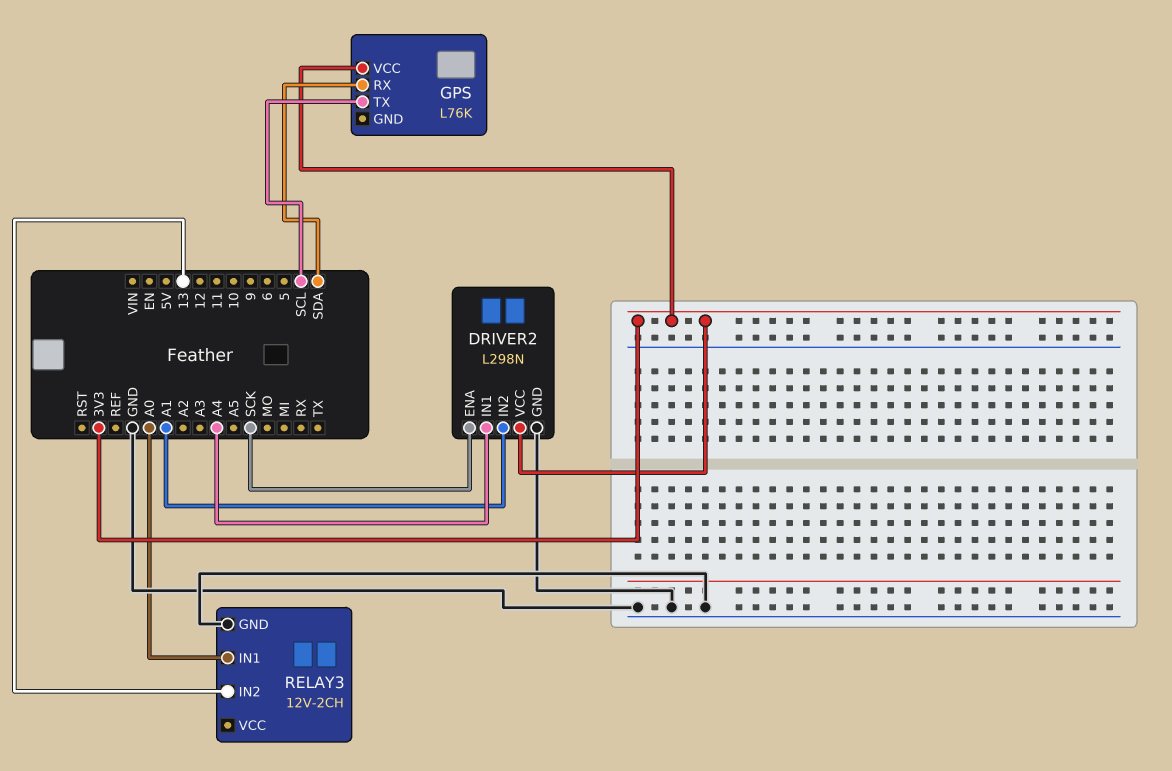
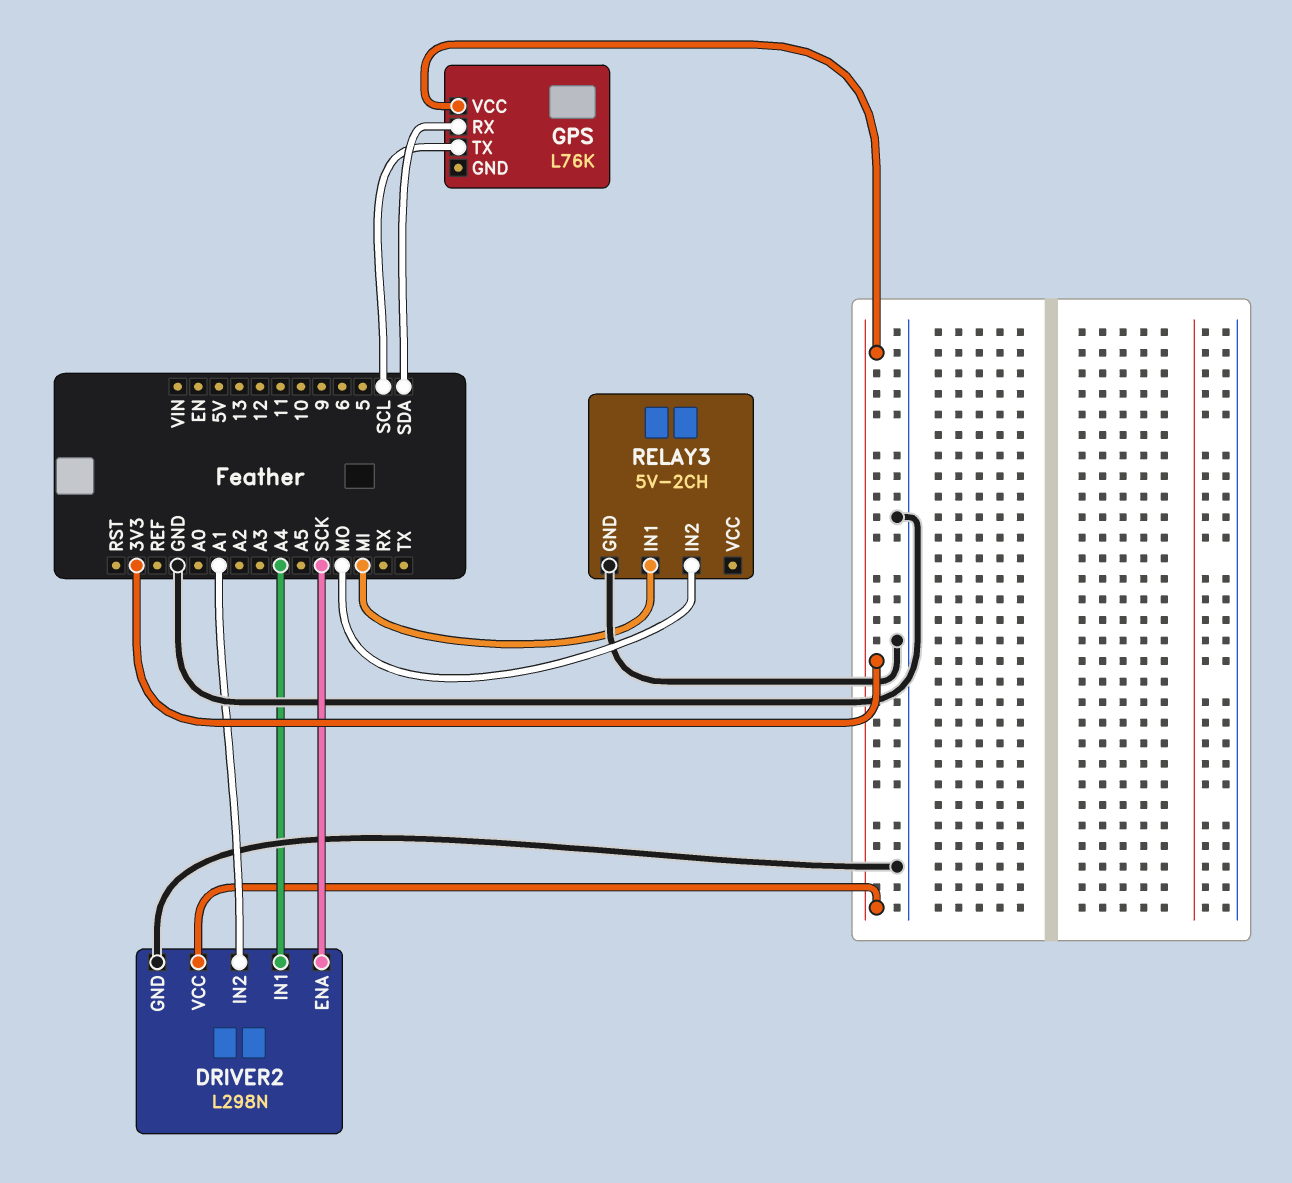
RELAY3: 12V-2CH -> 5V-2CH
RELAY3 pin IN1: A0 -> MI
RELAY3 pin IN2: 13 -> MO

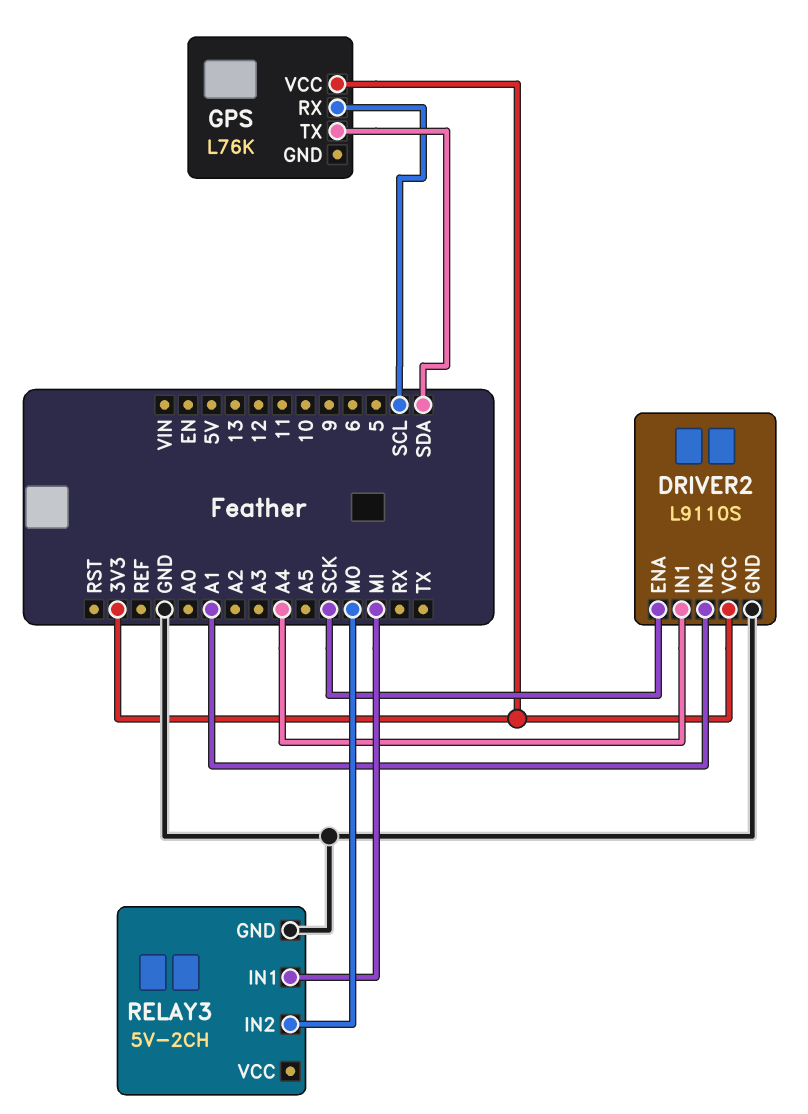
DRIVER2: L298N -> L9110S
GPS pin RX: SDA -> SCL
GPS pin TX: SCL -> SDA

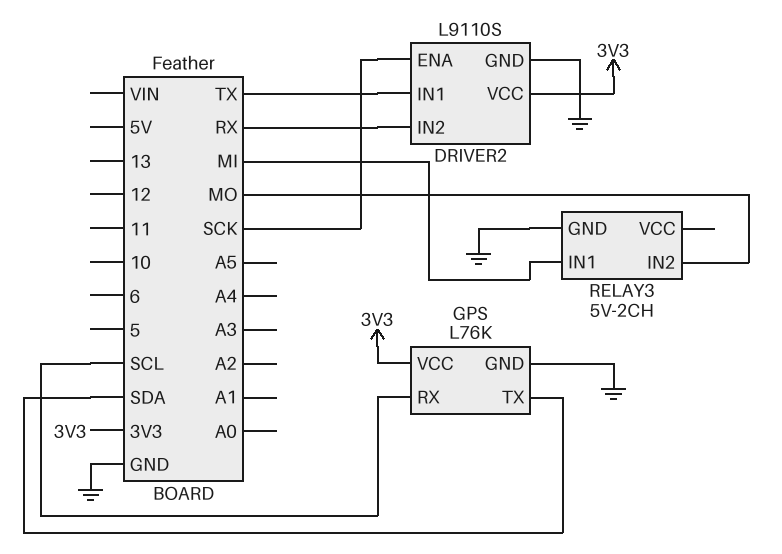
DRIVER2 pin IN1: A4 -> TX
DRIVER2 pin IN2: A1 -> RX
GPS pin GND: none -> GND

